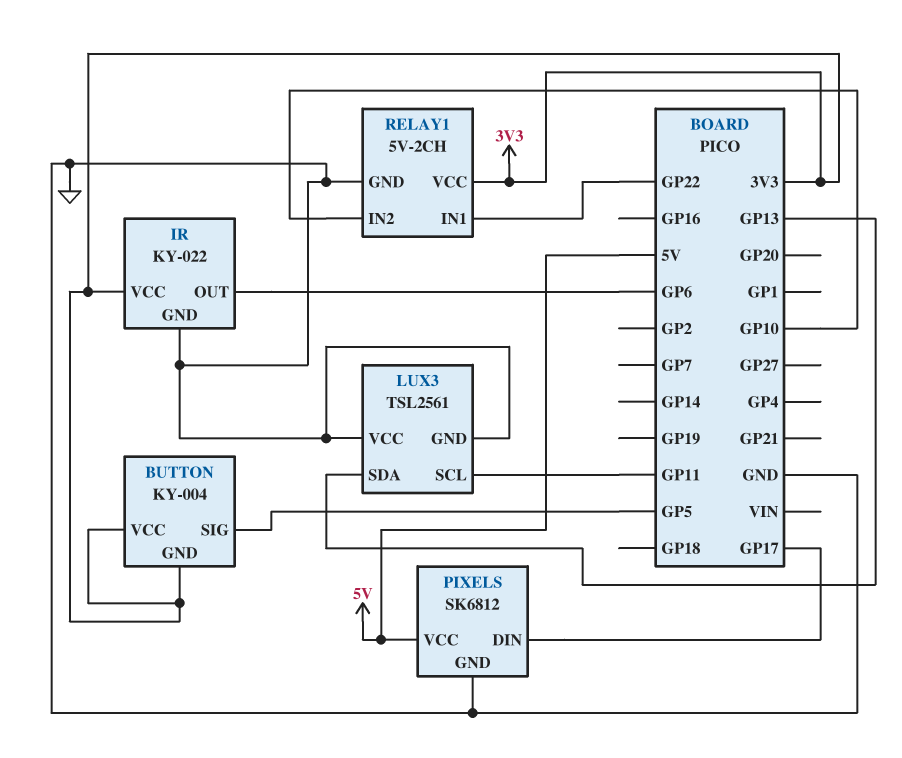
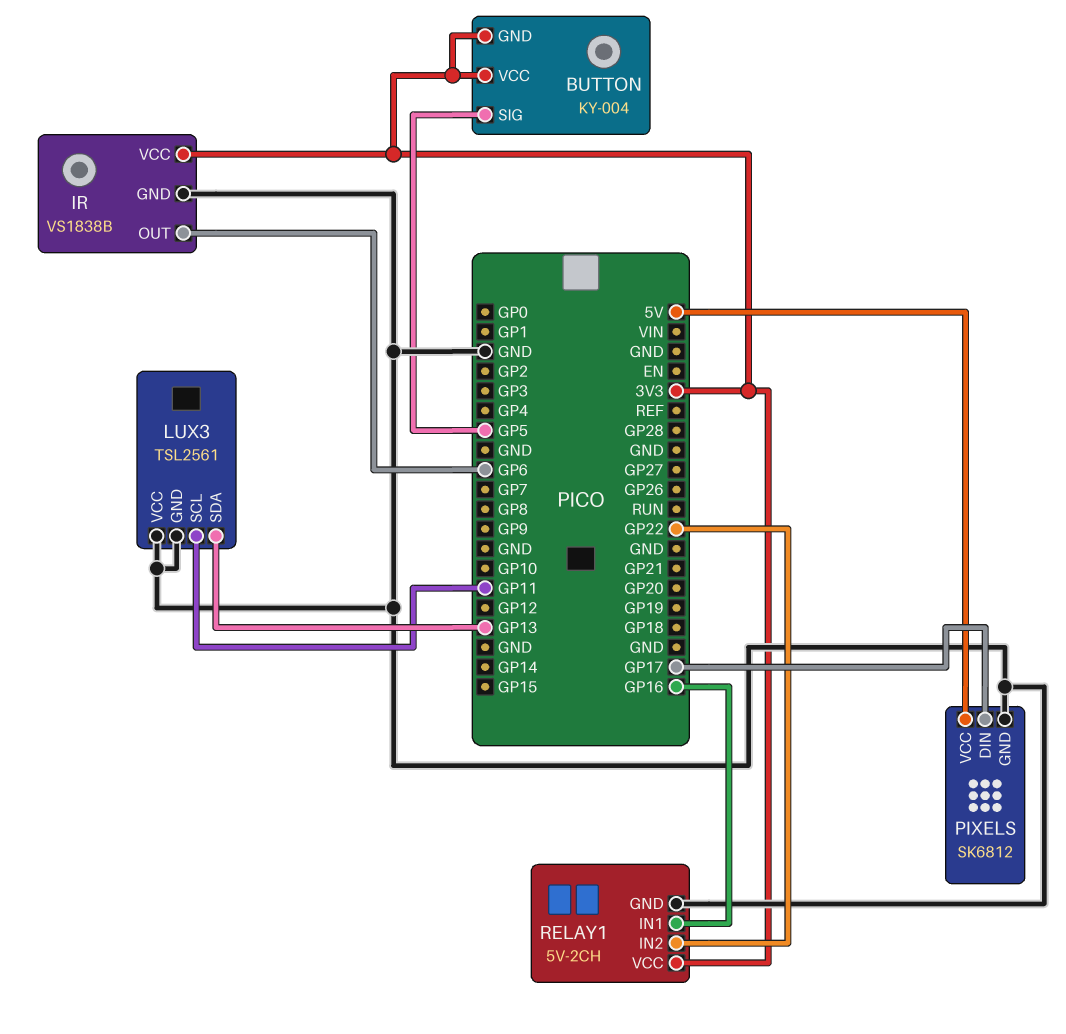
IR: KY-022 -> VS1838B
RELAY1 pin IN1: GP22 -> GP16
RELAY1 pin IN2: GP10 -> GP22

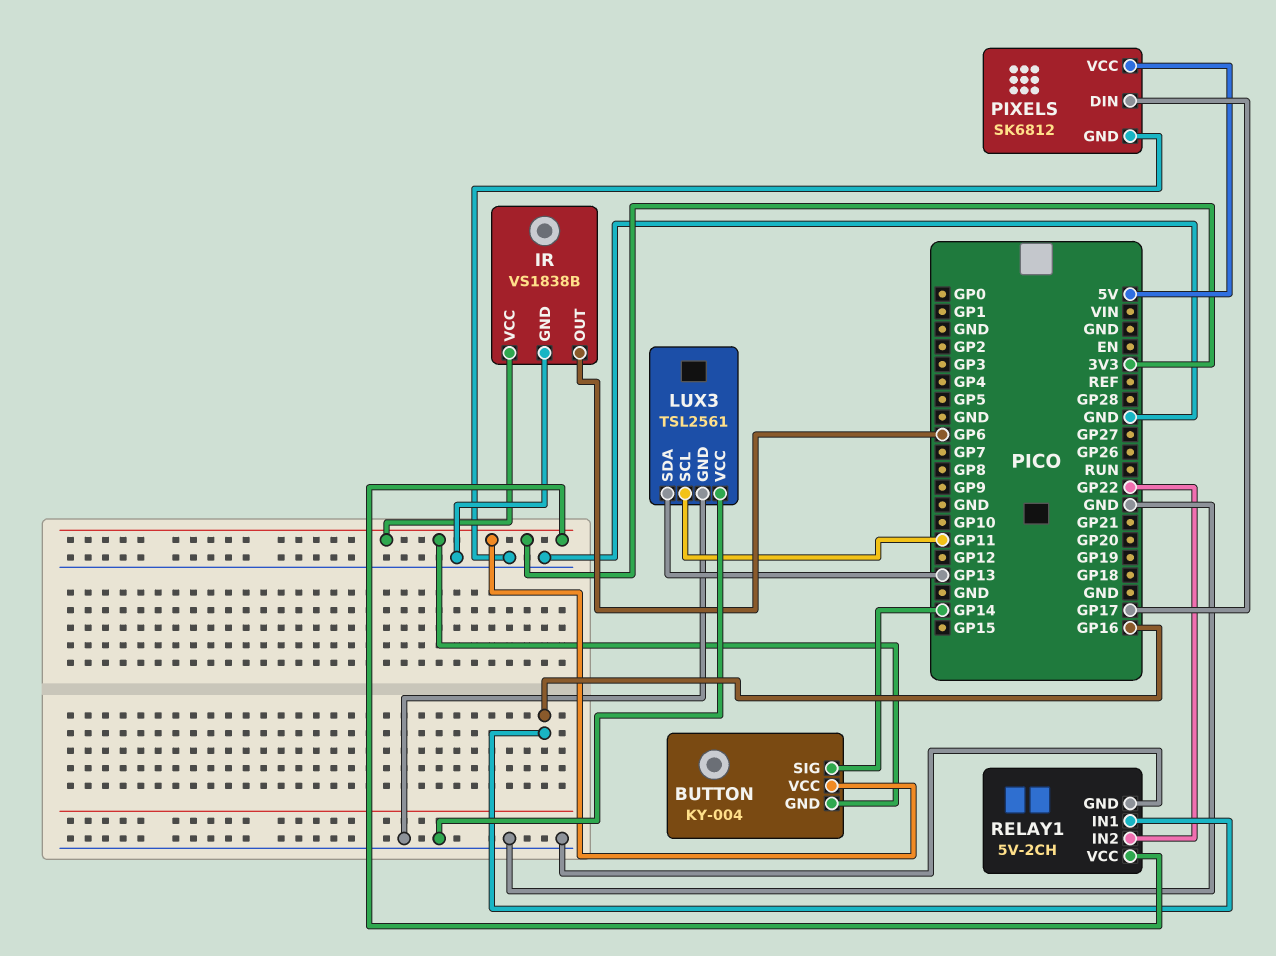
BUTTON pin SIG: GP5 -> GP14

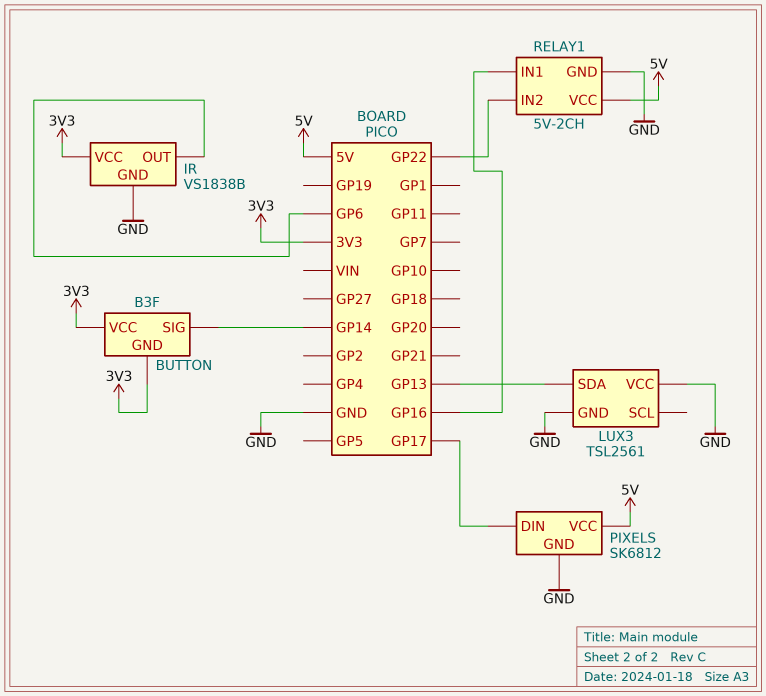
BUTTON: KY-004 -> B3F
LUX3 pin SCL: GP11 -> none
RELAY1 pin VCC: 3V3 -> 5V

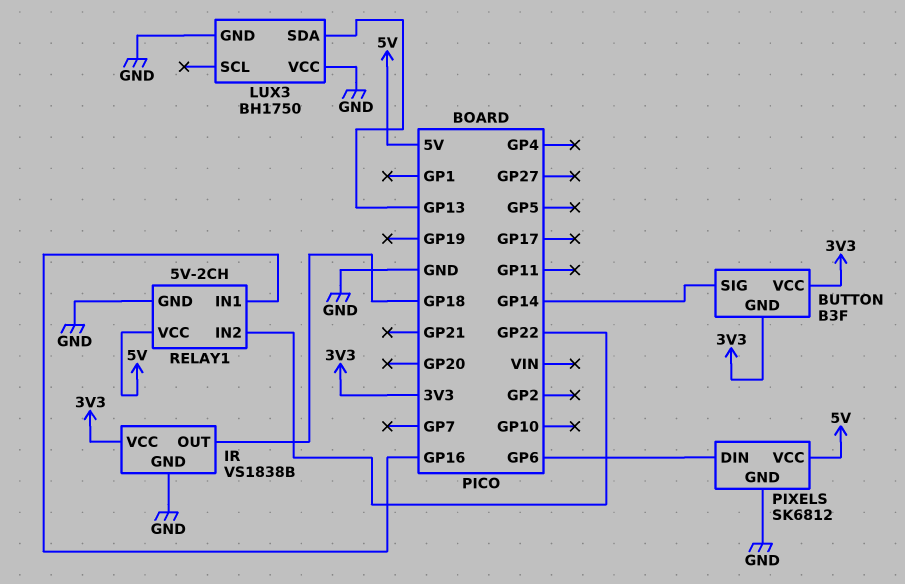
IR pin OUT: GP6 -> GP18
LUX3: TSL2561 -> BH1750
PIXELS pin DIN: GP17 -> GP6

